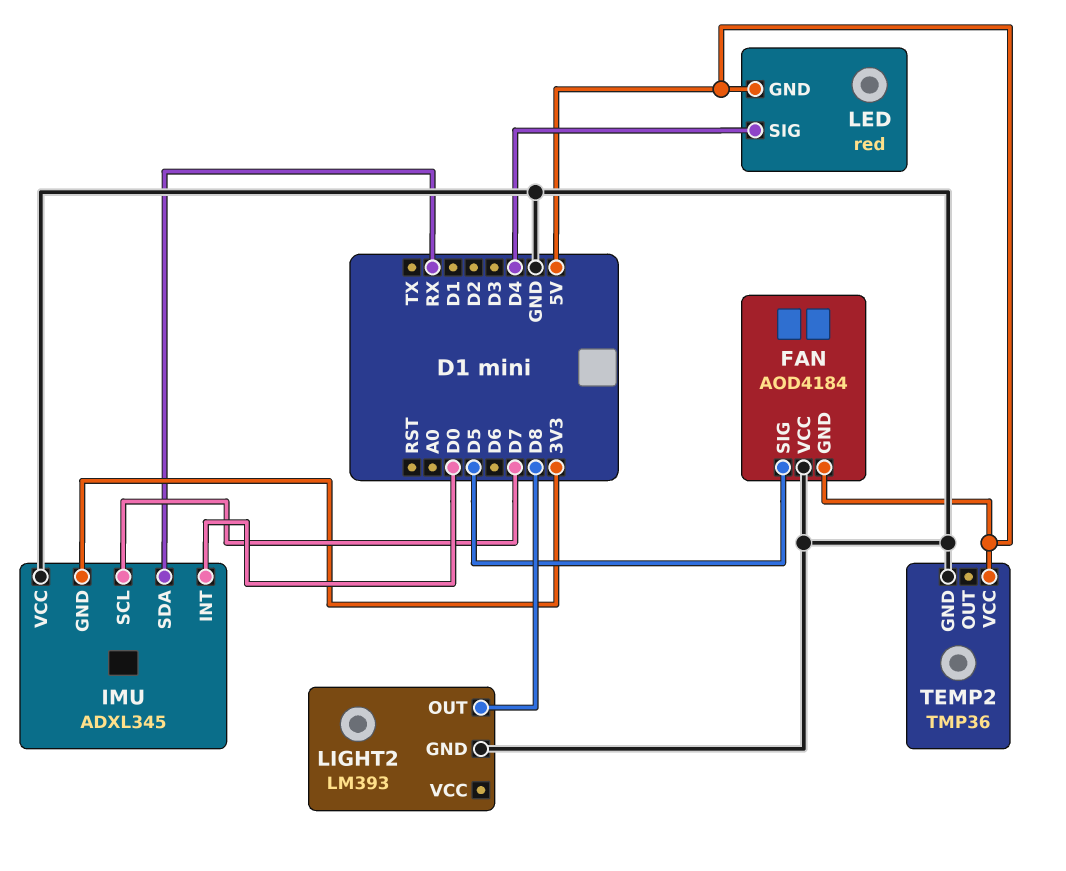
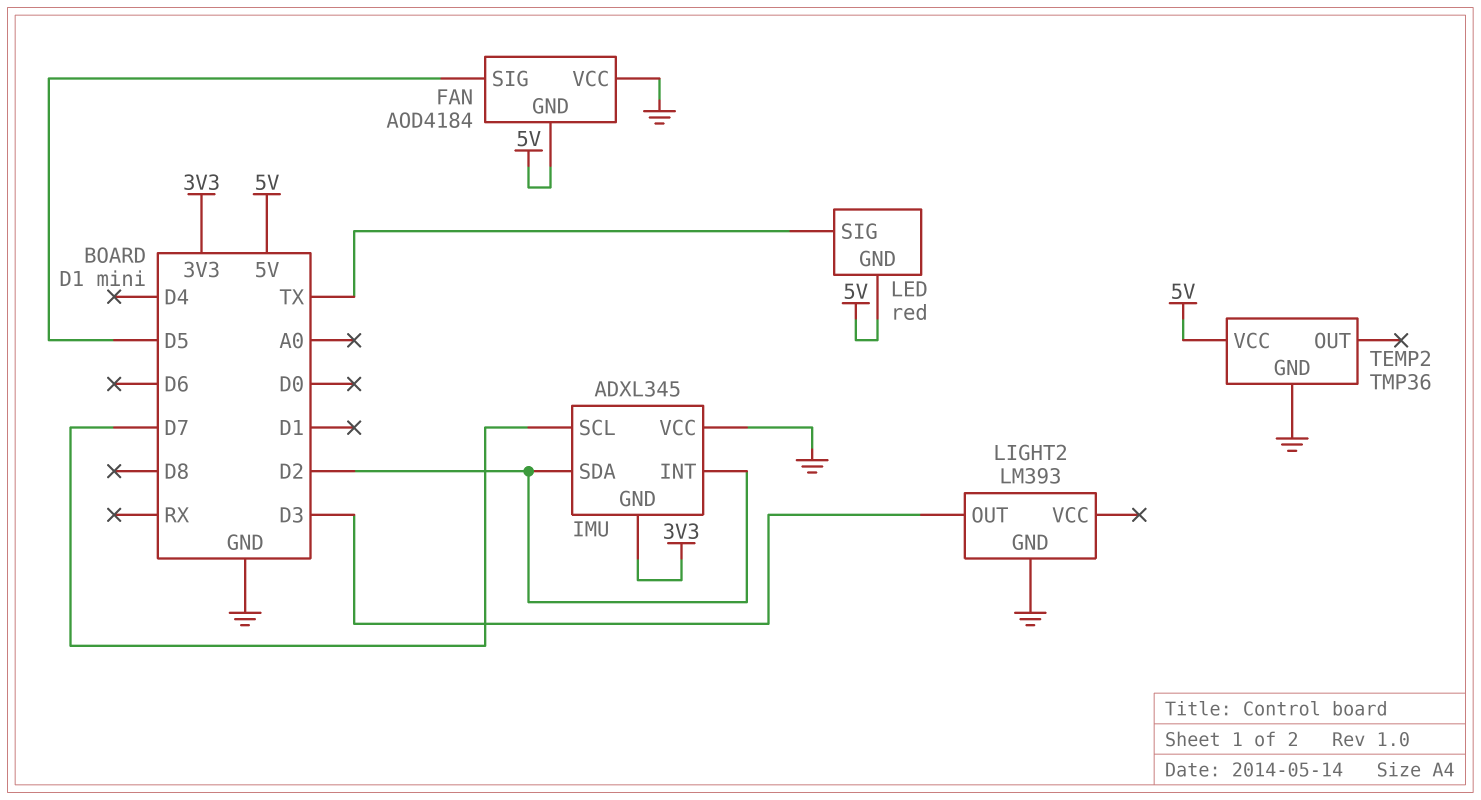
IMU pin INT: D0 -> D2
IMU pin SDA: RX -> D2
LED pin SIG: D4 -> TX
LIGHT2 pin OUT: D8 -> D3

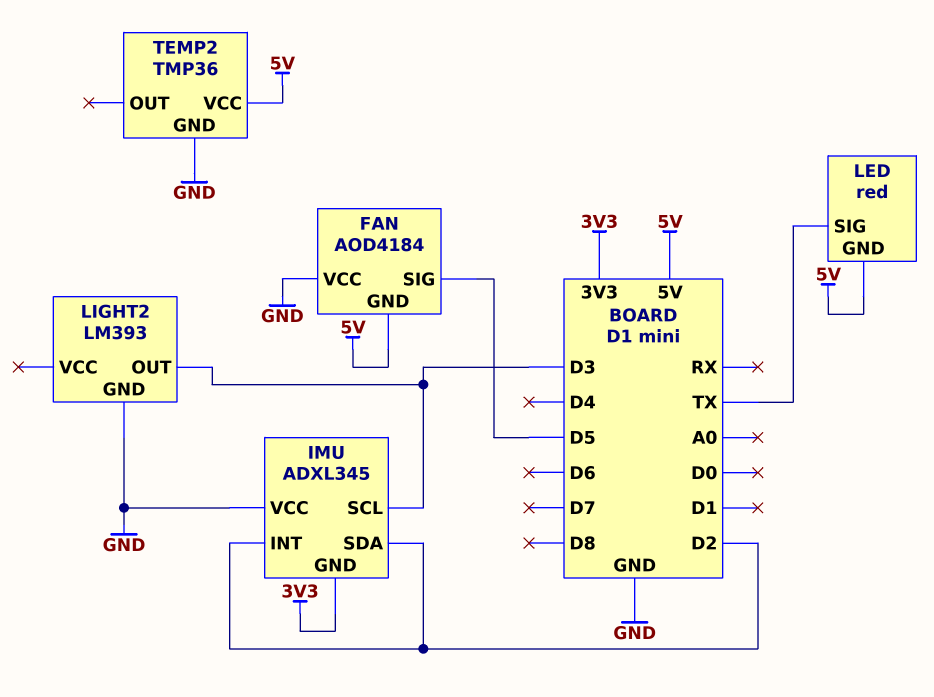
IMU pin SCL: D7 -> D3

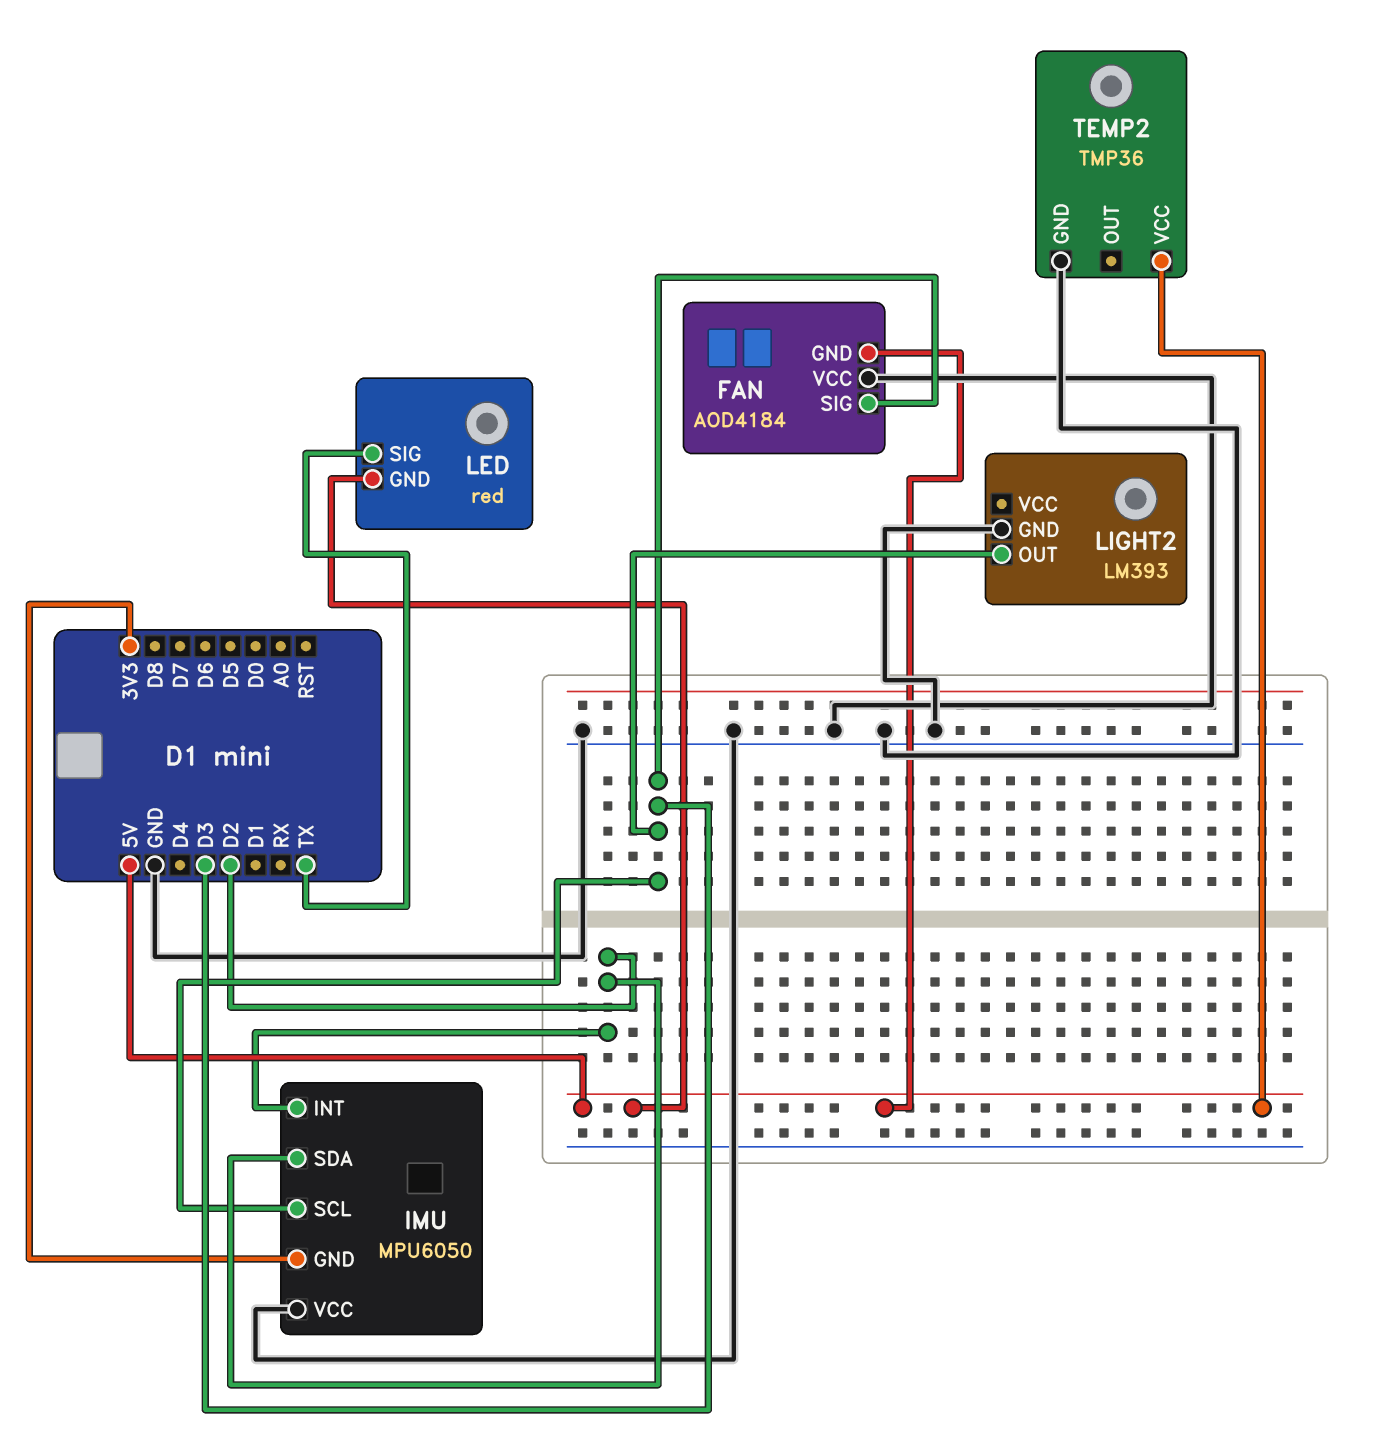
FAN pin SIG: D5 -> D3
IMU: ADXL345 -> MPU6050

